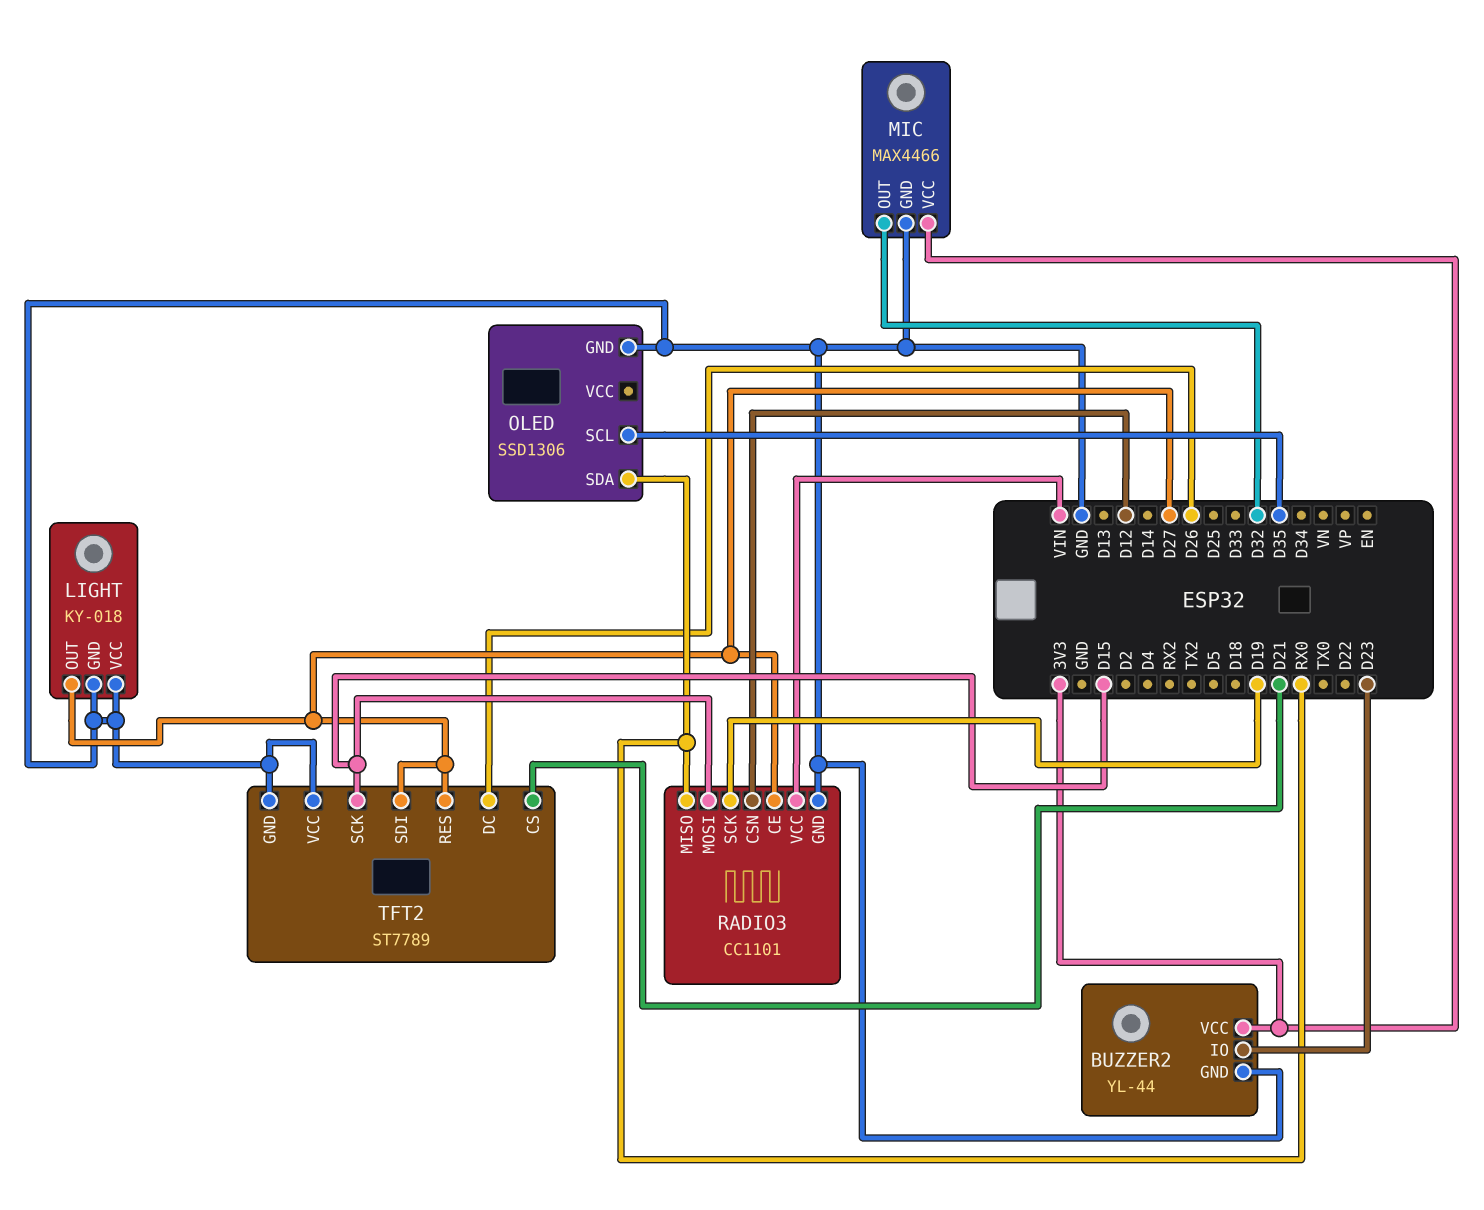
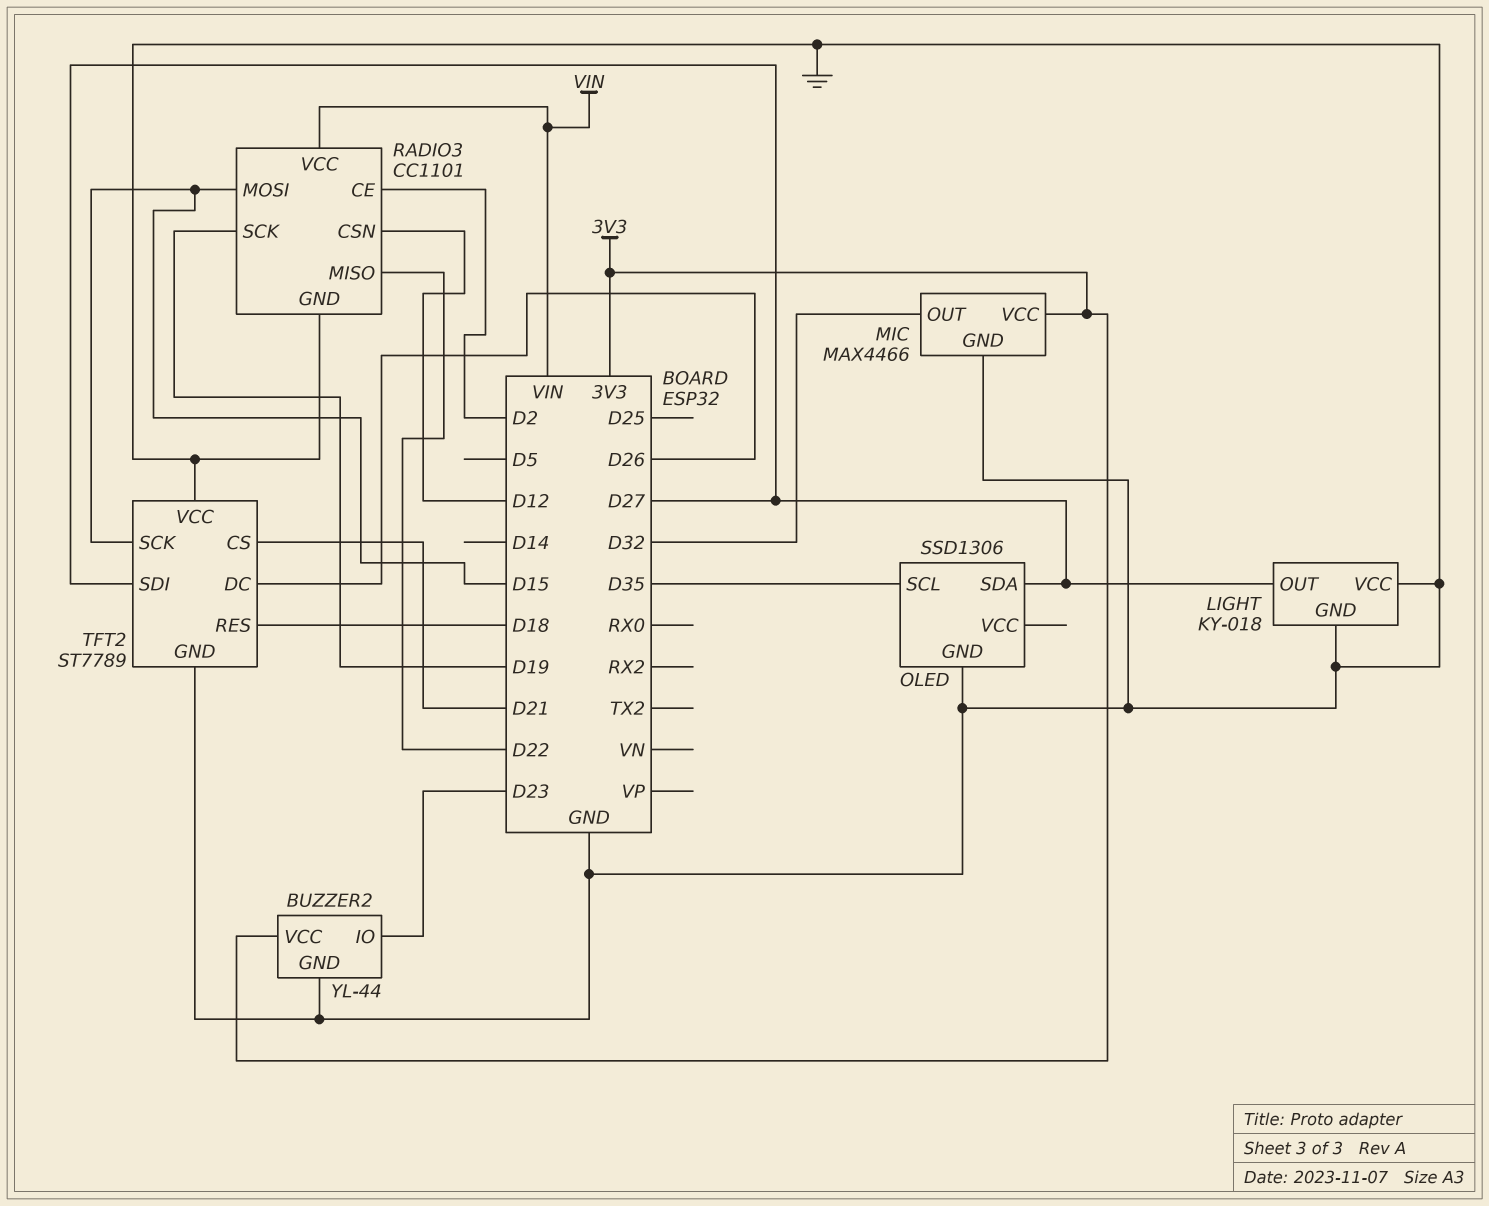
OLED pin SDA: RX0 -> D27
RADIO3 pin CE: D27 -> D2
RADIO3 pin MISO: RX0 -> D22
TFT2 pin RES: D27 -> D18

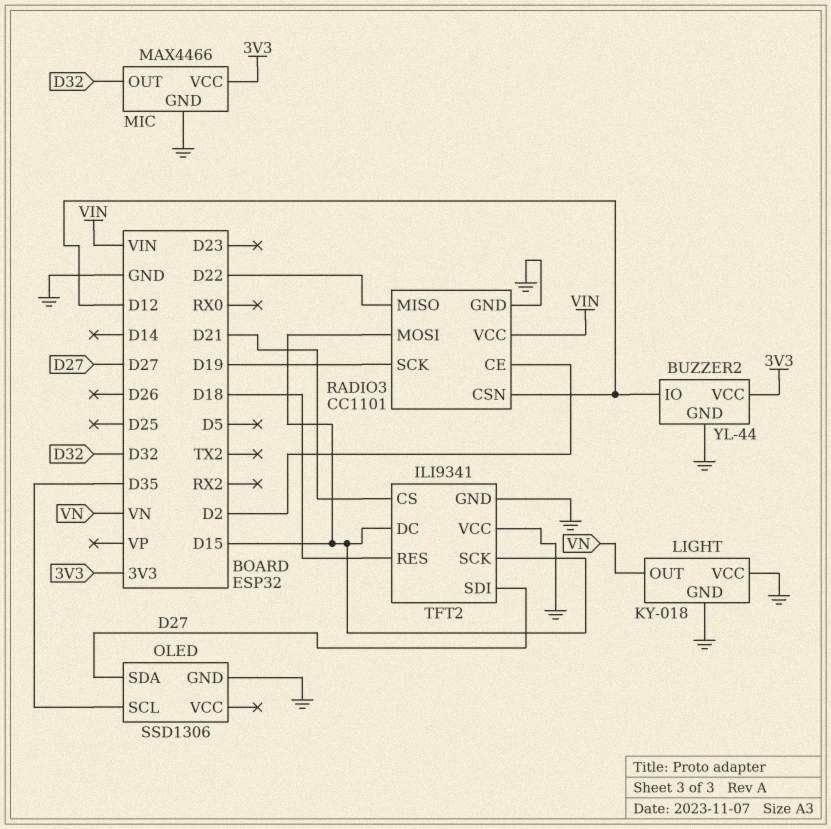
BUZZER2 pin IO: D23 -> D12
LIGHT pin OUT: D27 -> VN
TFT2: ST7789 -> ILI9341
TFT2 pin DC: D26 -> D15

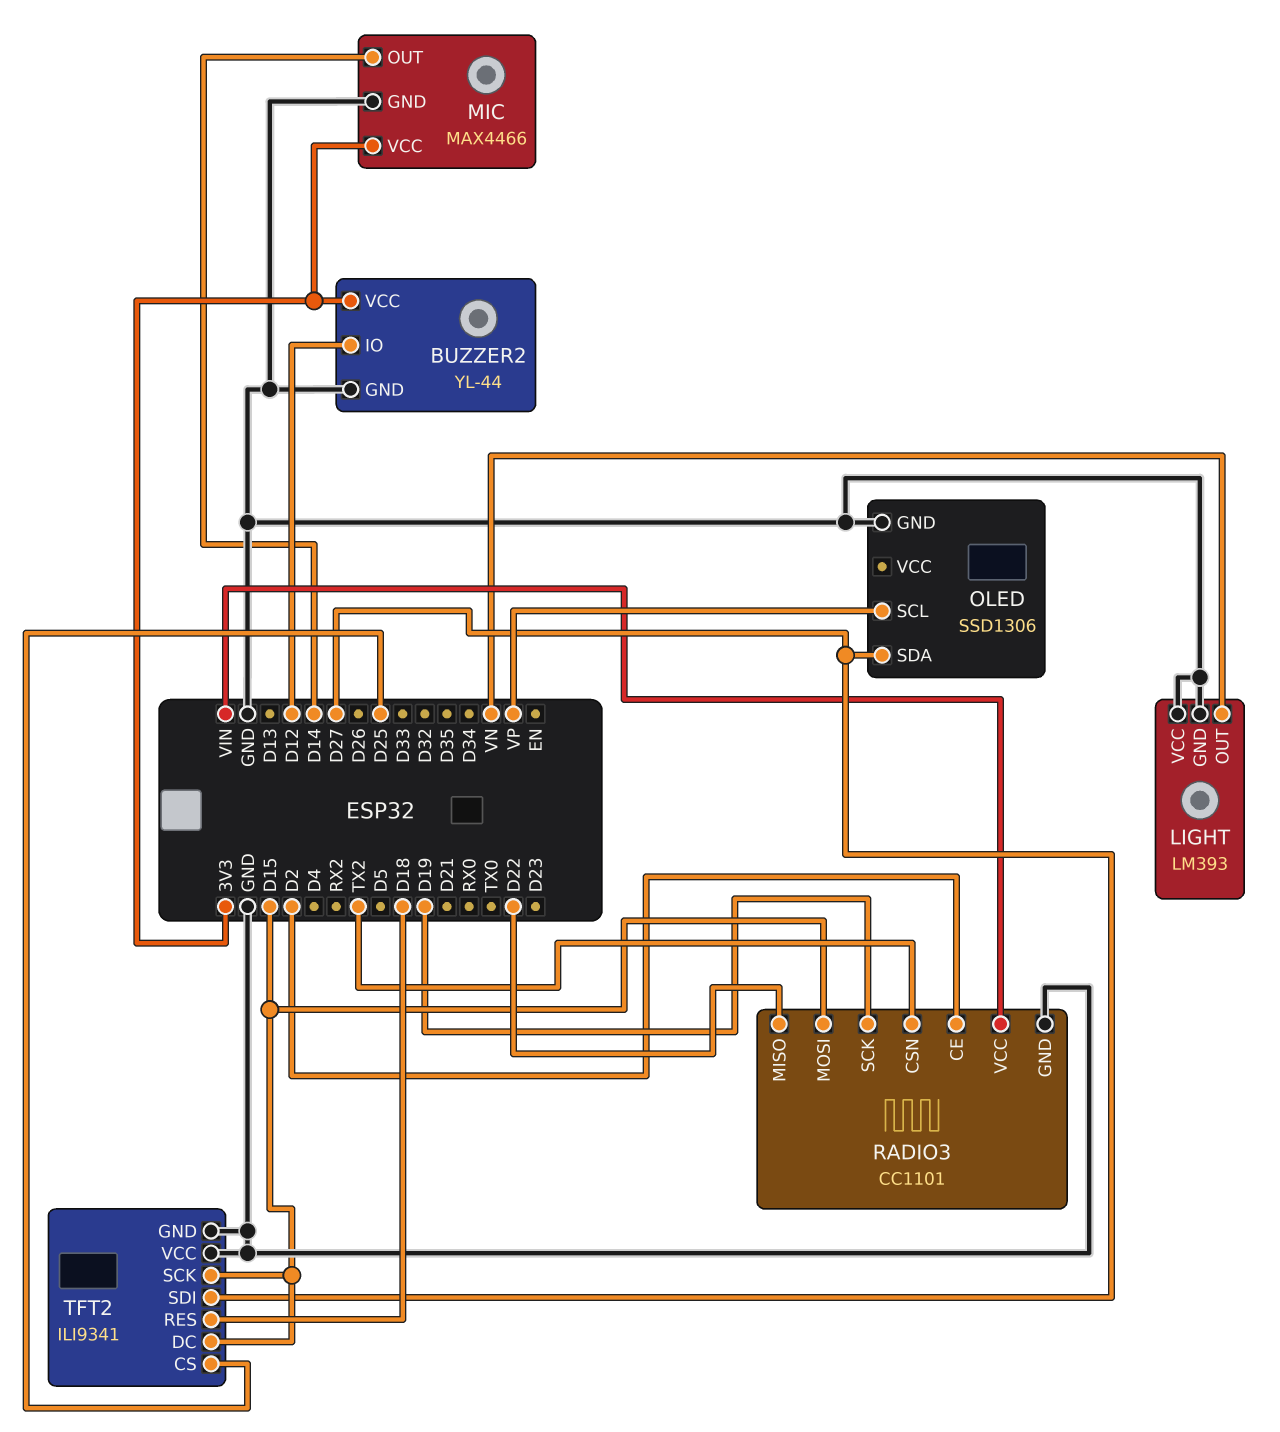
LIGHT: KY-018 -> LM393
MIC pin OUT: D32 -> D14
OLED pin SCL: D35 -> VP
RADIO3 pin CSN: D12 -> TX2
TFT2 pin CS: D21 -> D25

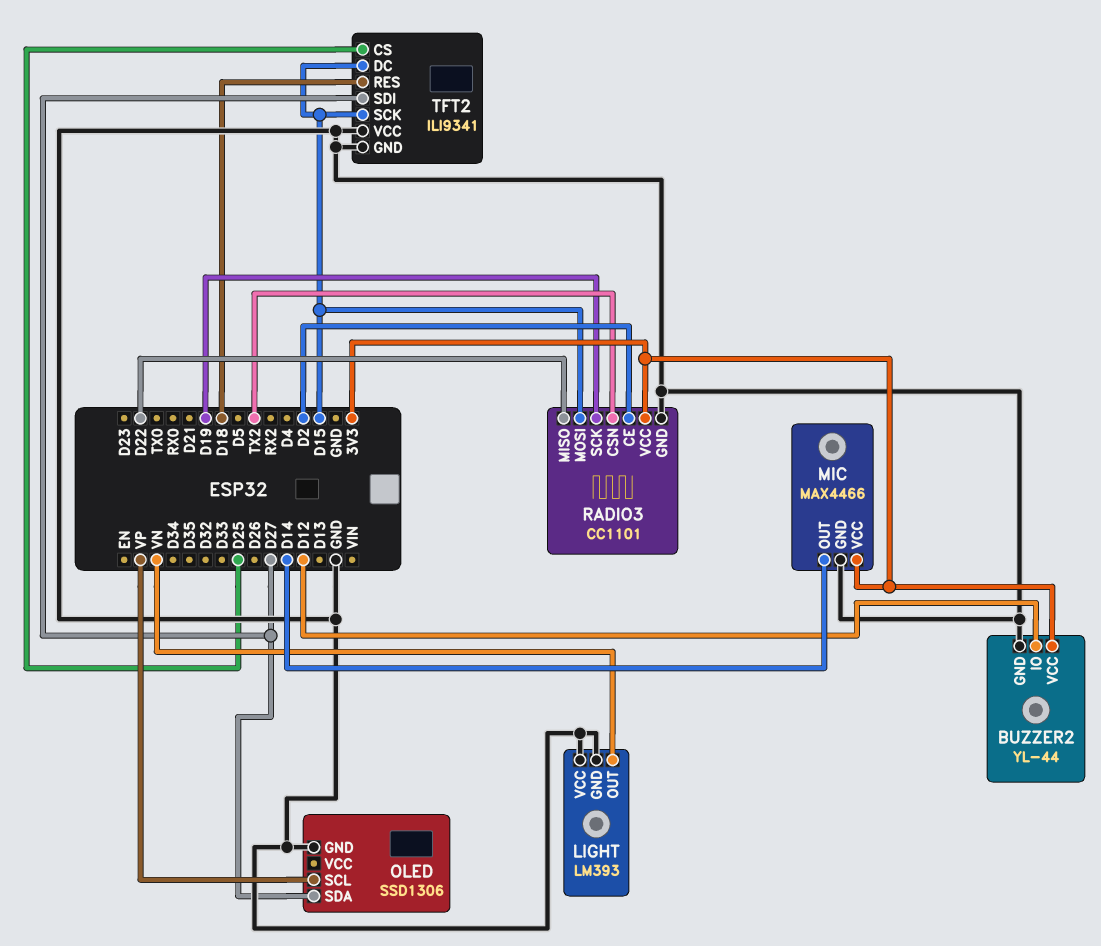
RADIO3 pin VCC: VIN -> 3V3

